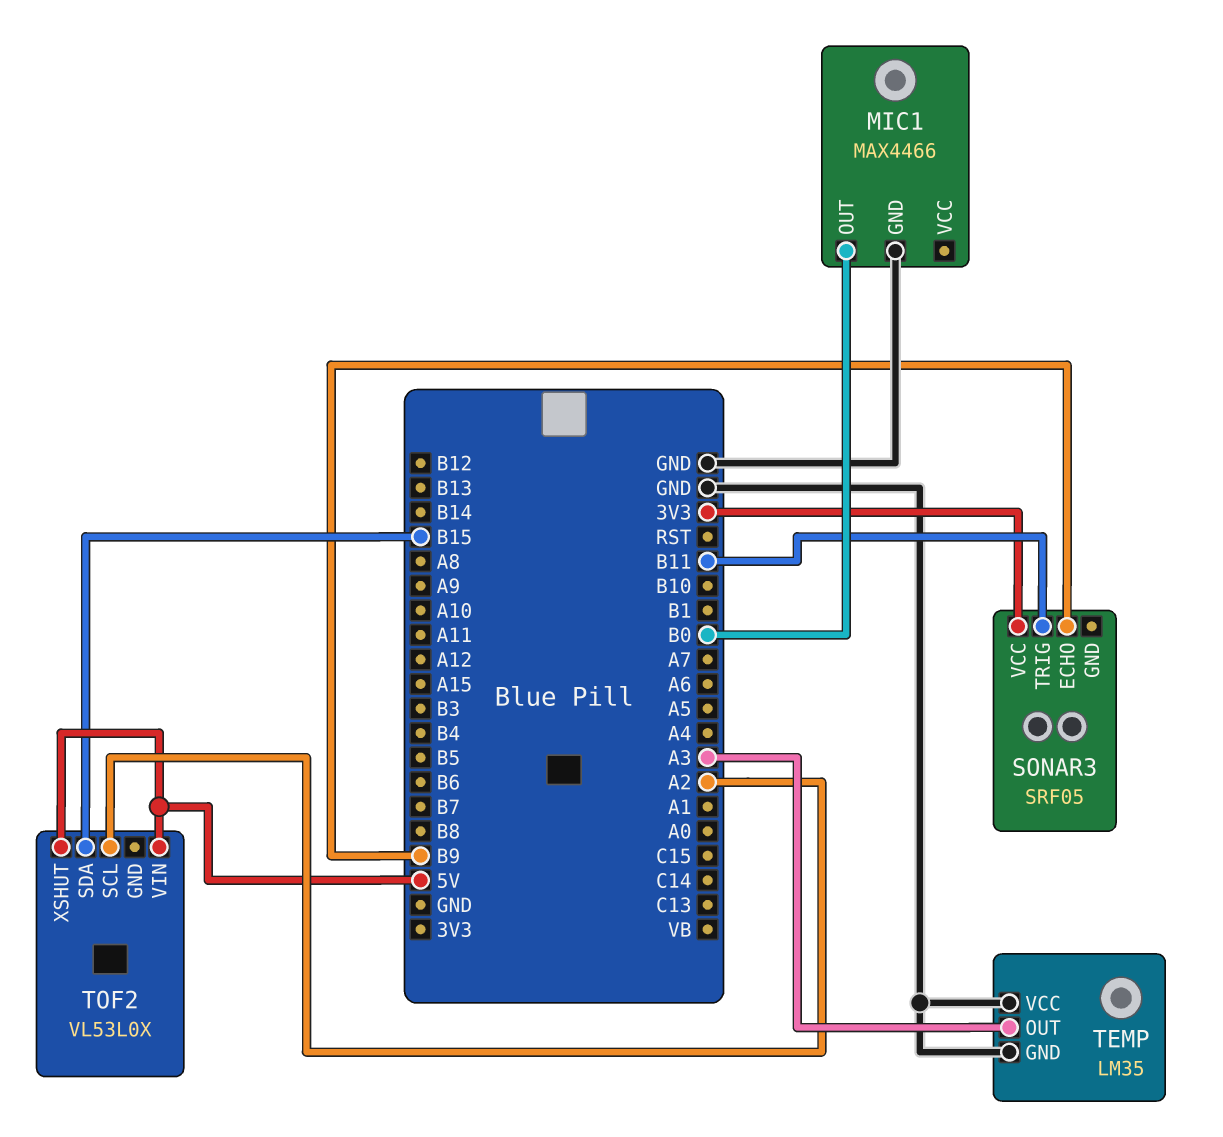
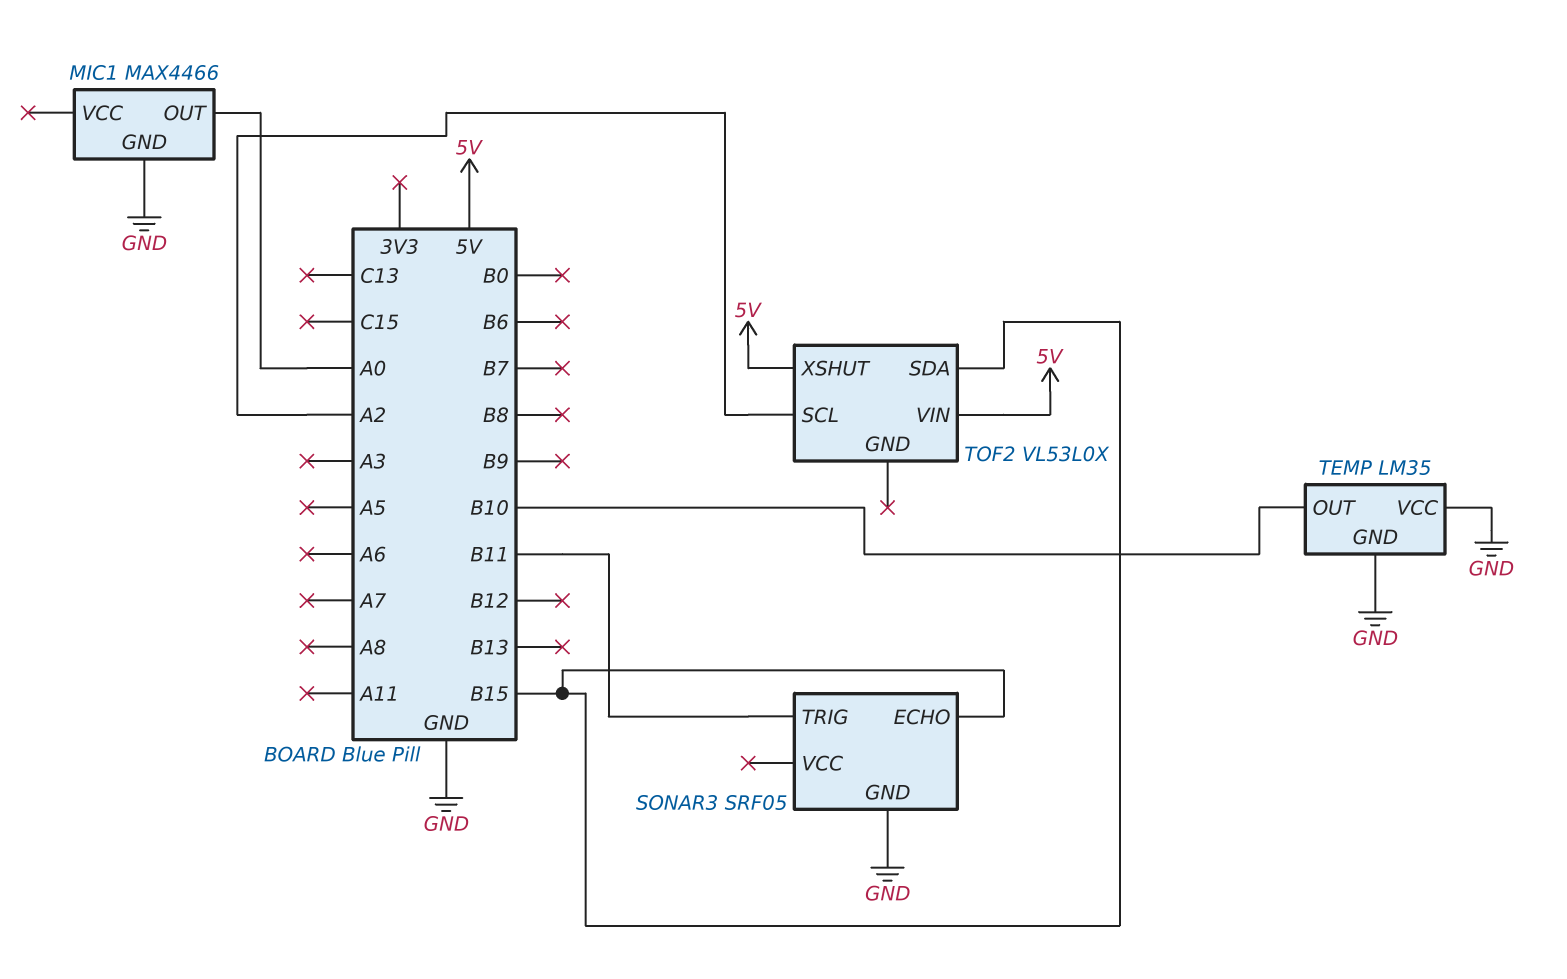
MIC1 pin OUT: B0 -> A0
SONAR3 pin ECHO: B9 -> B15
SONAR3 pin GND: none -> GND
SONAR3 pin VCC: 3V3 -> none
TEMP pin OUT: A3 -> B10

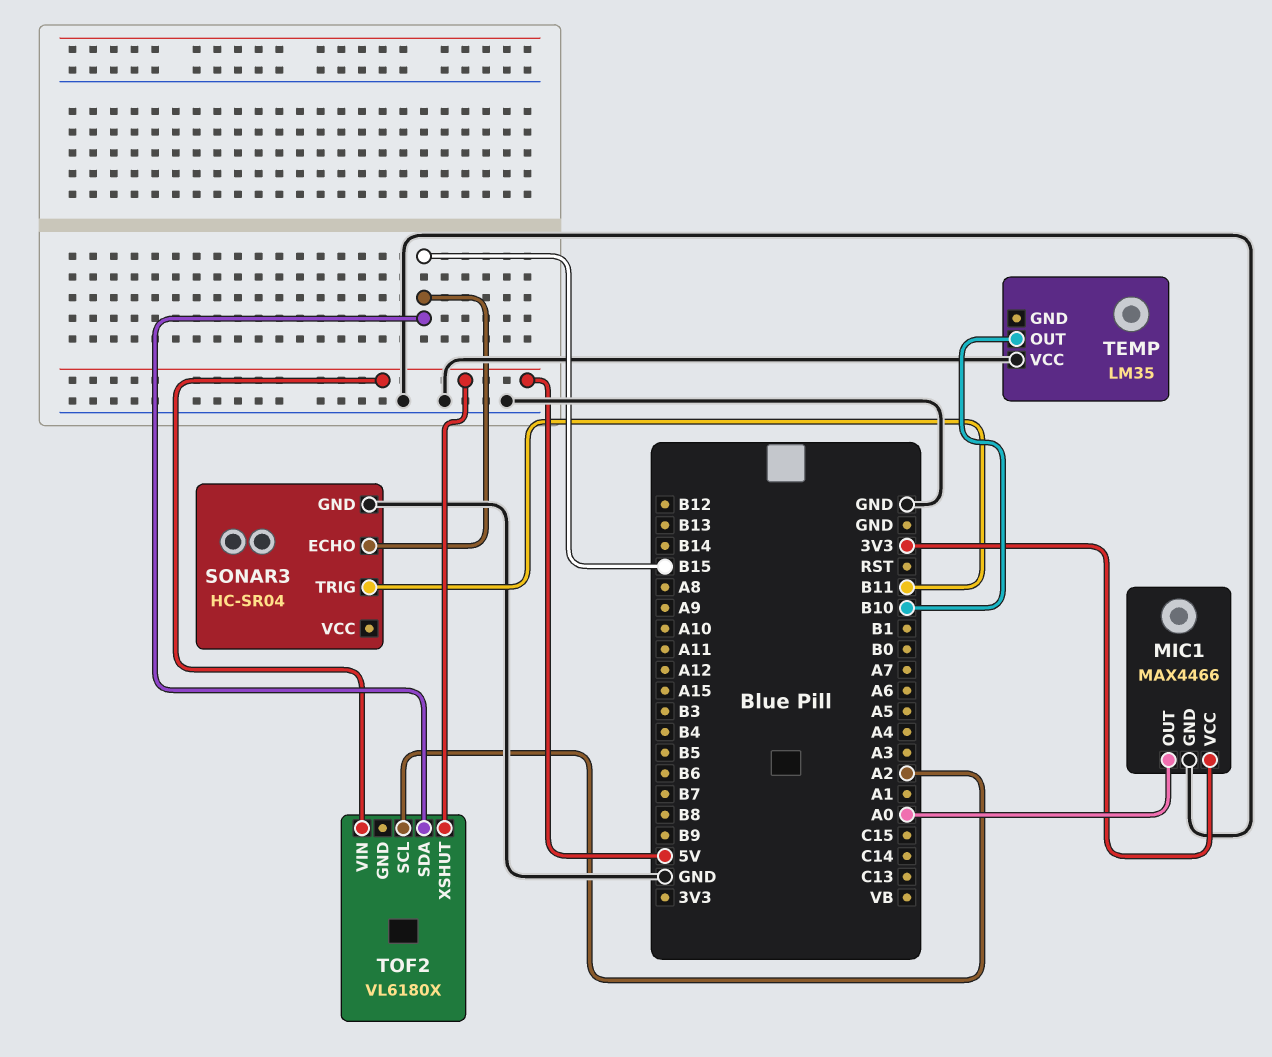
MIC1 pin VCC: none -> 3V3
SONAR3: SRF05 -> HC-SR04
TEMP pin GND: GND -> none
TOF2: VL53L0X -> VL6180X

